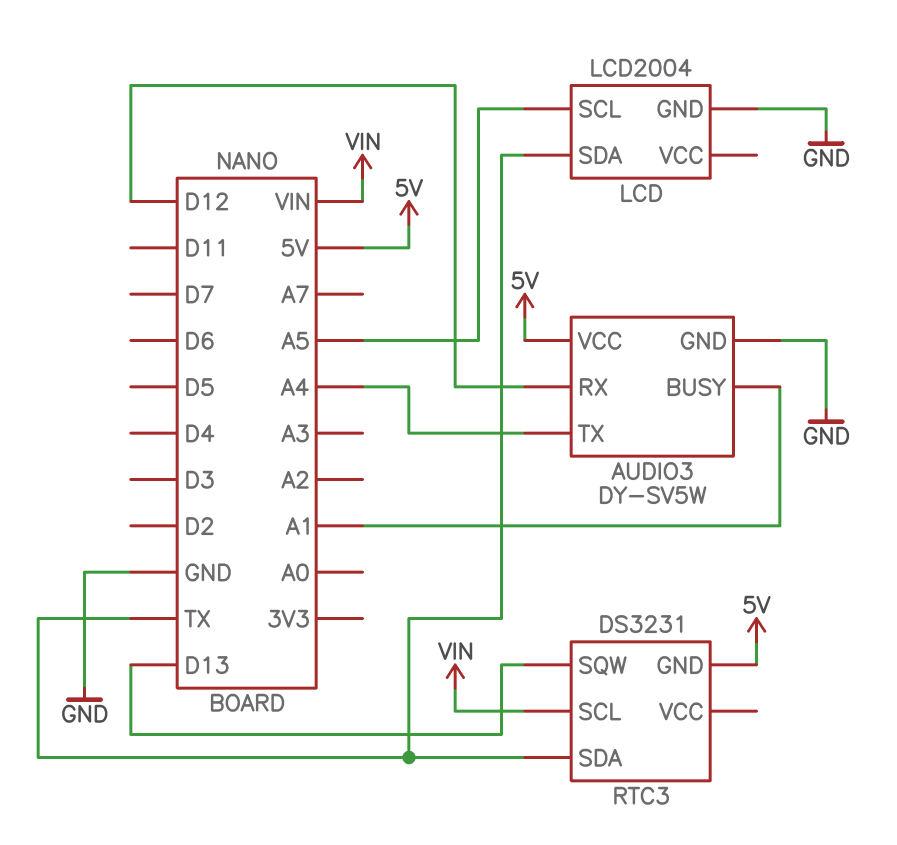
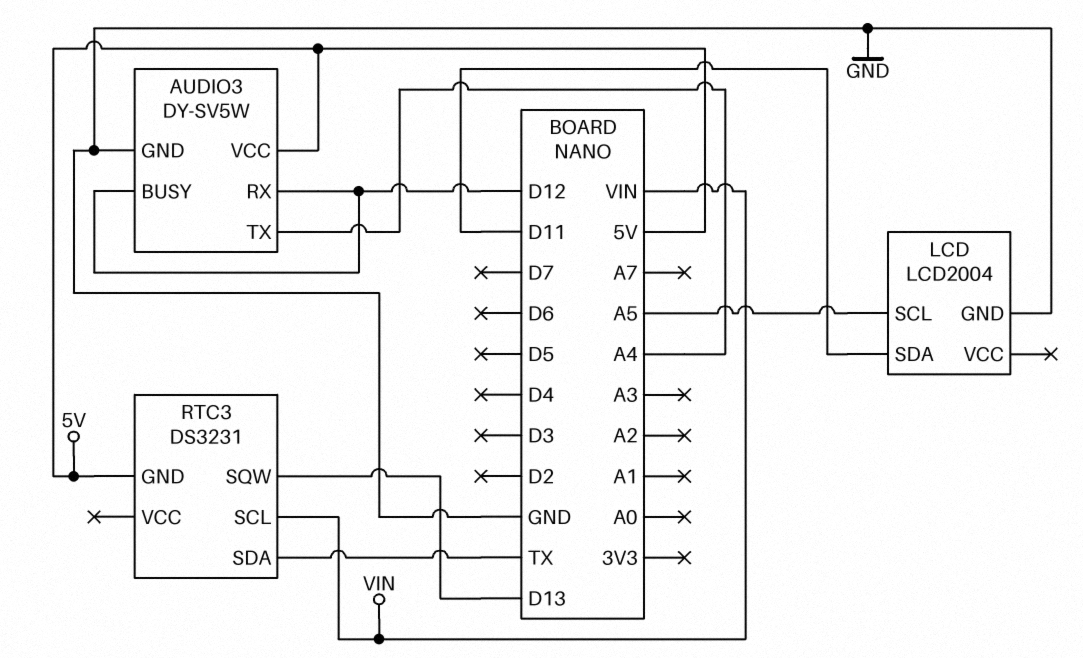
AUDIO3 pin BUSY: A1 -> D12
LCD pin SDA: TX -> D11

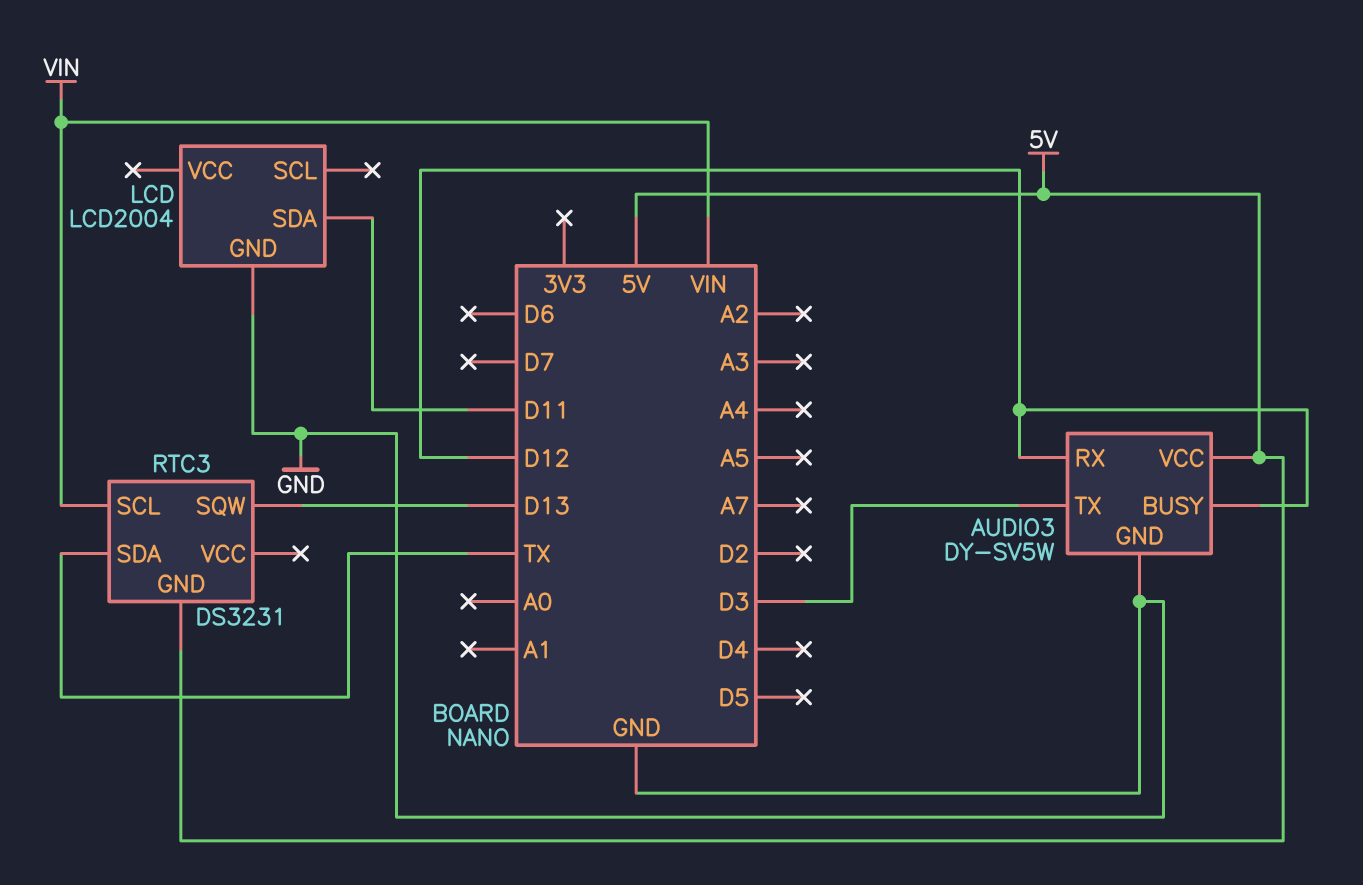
AUDIO3 pin TX: A4 -> D3
LCD pin SCL: A5 -> none

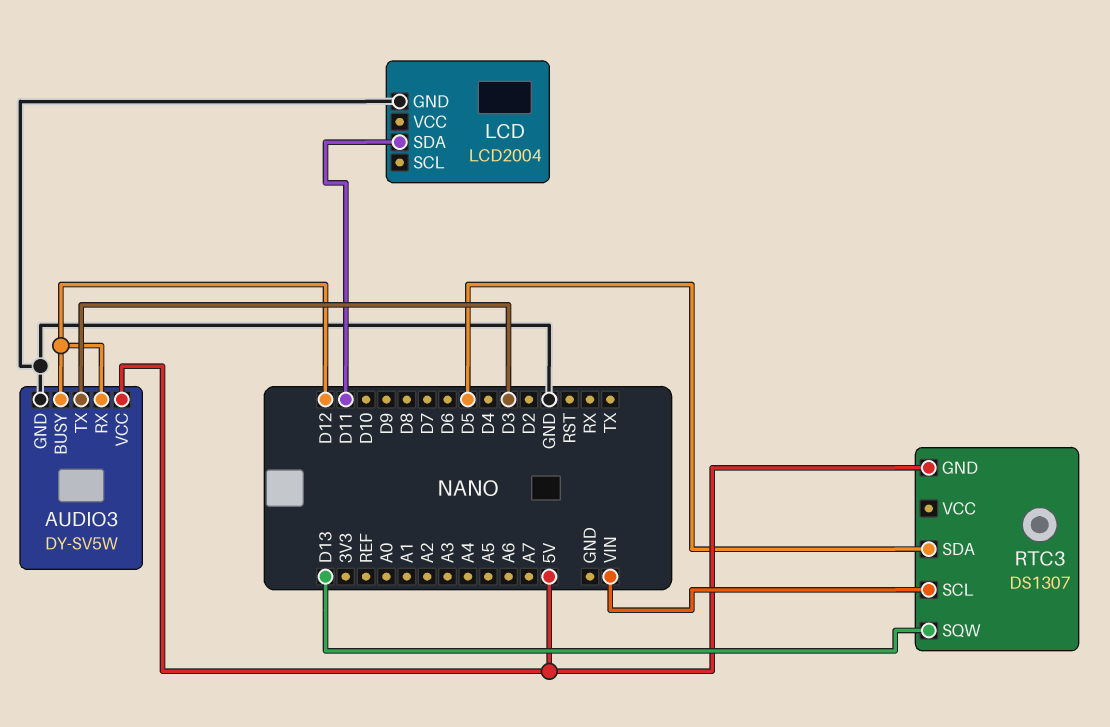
RTC3: DS3231 -> DS1307
RTC3 pin SDA: TX -> D5

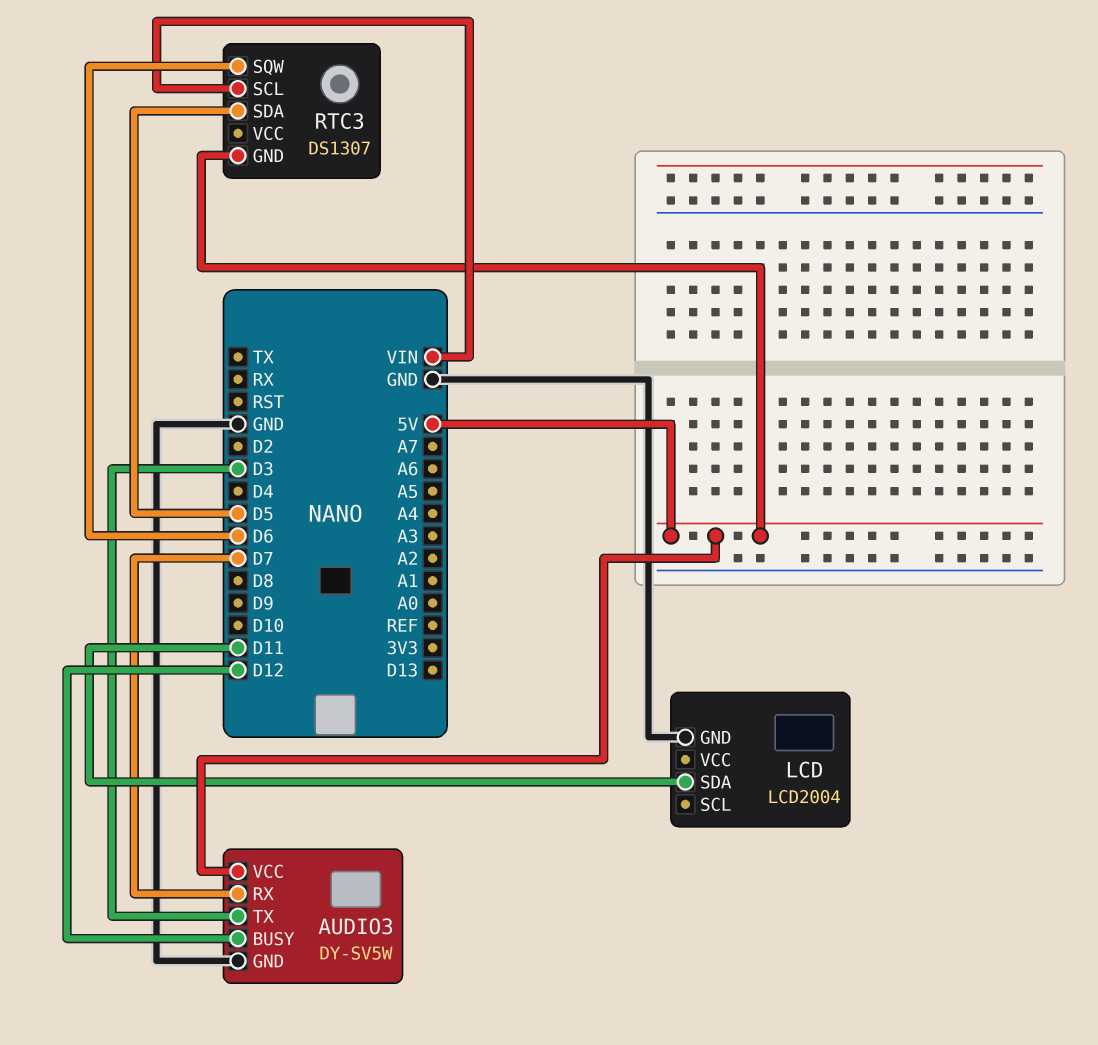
AUDIO3 pin RX: D12 -> D7
RTC3 pin SQW: D13 -> D6

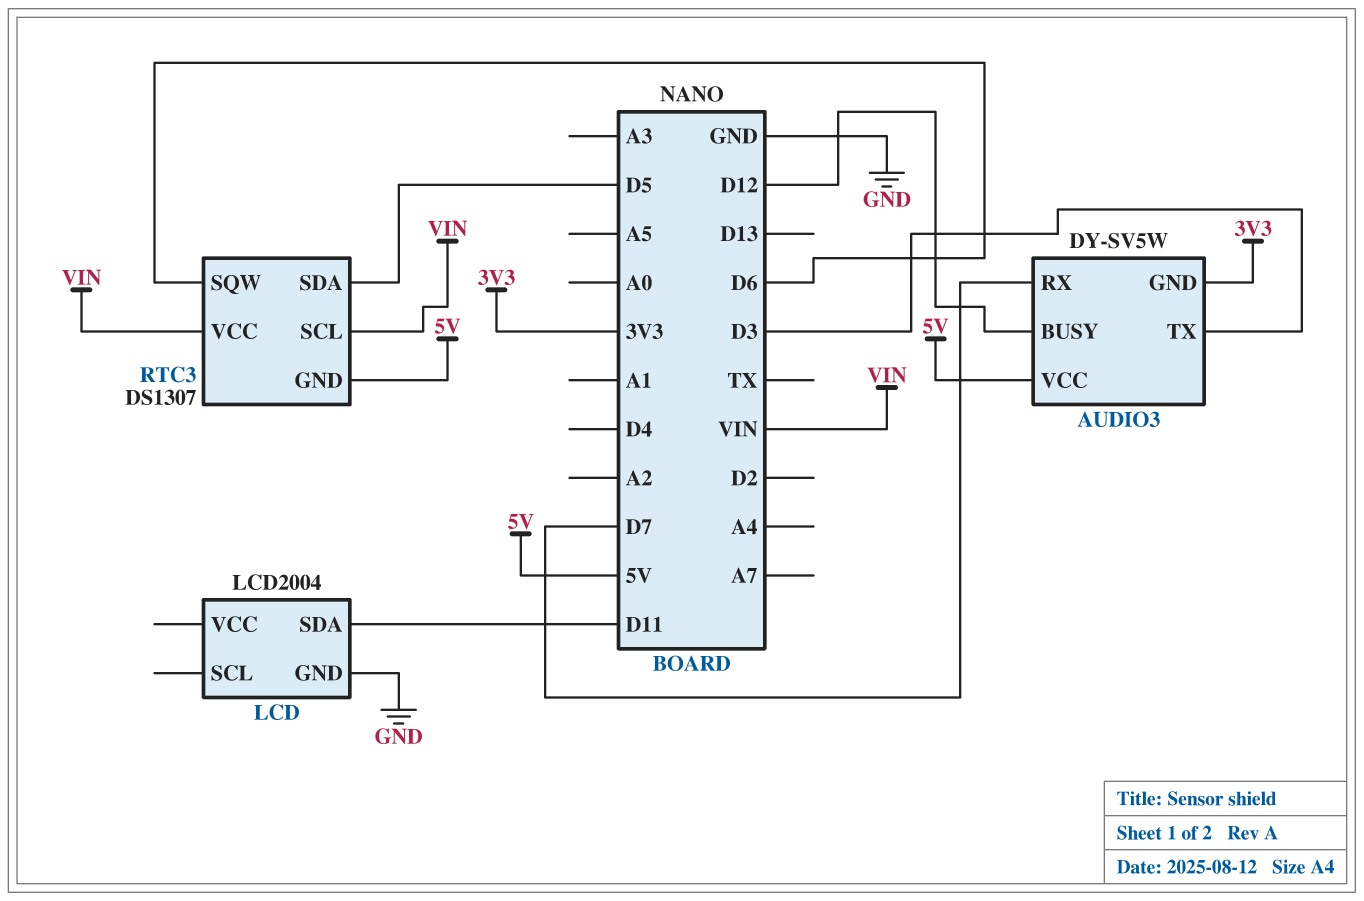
AUDIO3 pin GND: GND -> 3V3
RTC3 pin VCC: none -> VIN

